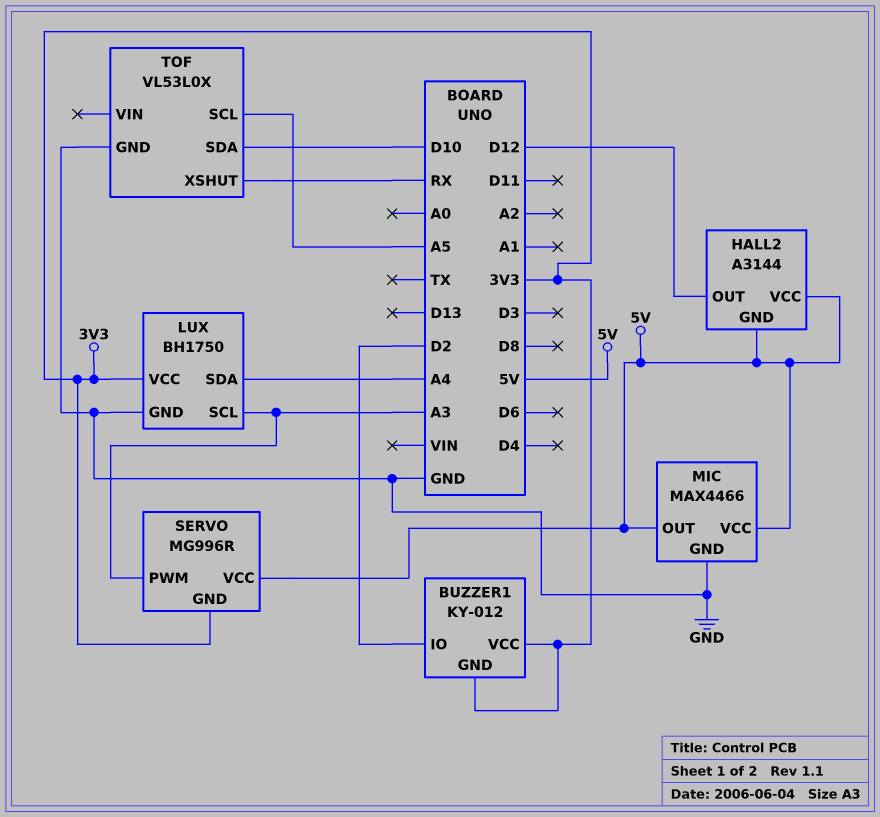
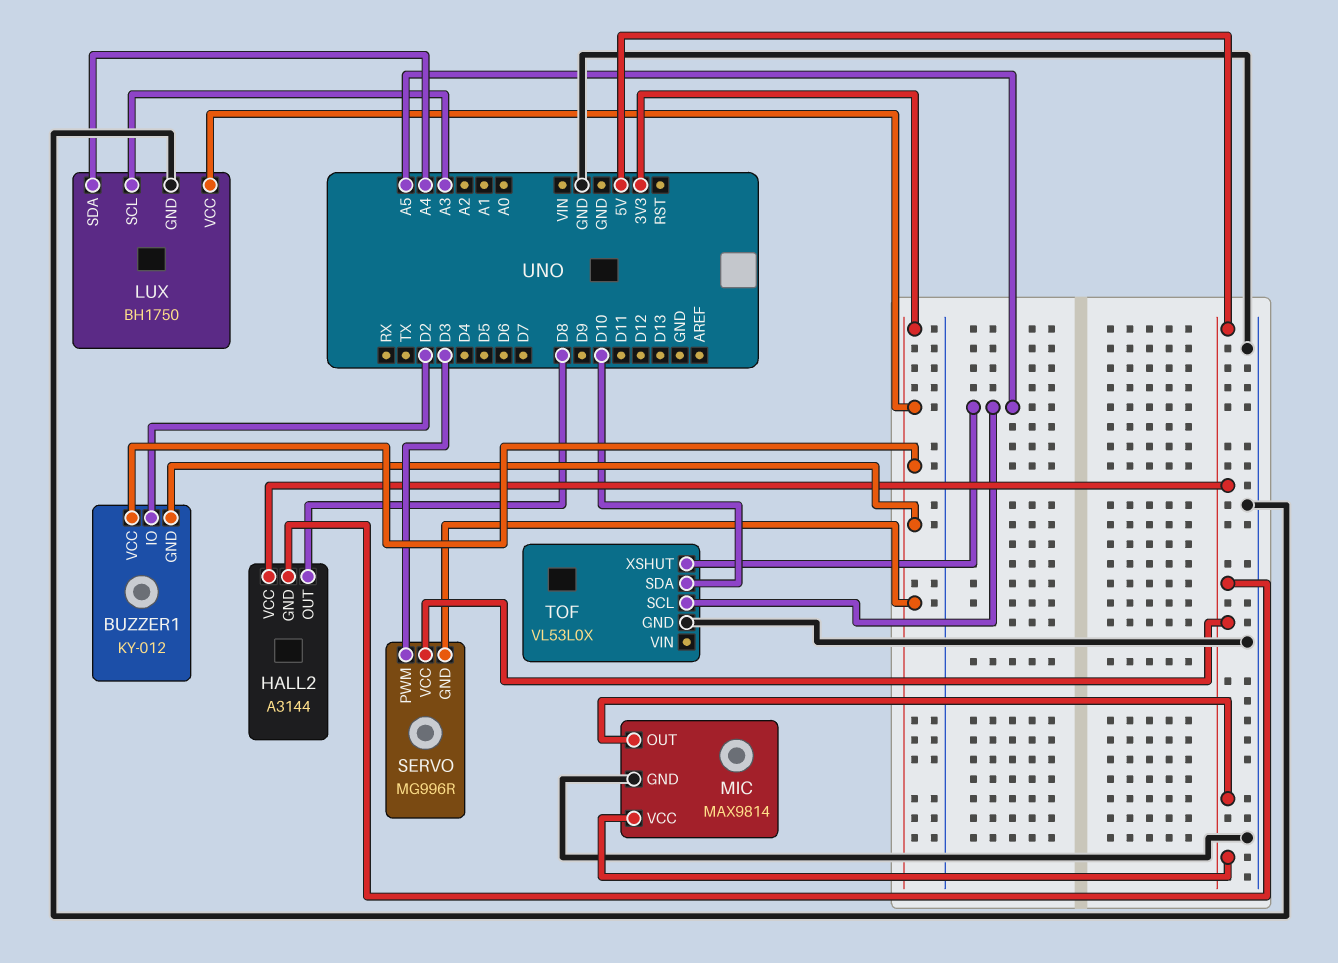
HALL2 pin OUT: D12 -> D8
MIC: MAX4466 -> MAX9814
SERVO pin PWM: A3 -> D3
TOF pin XSHUT: RX -> A5

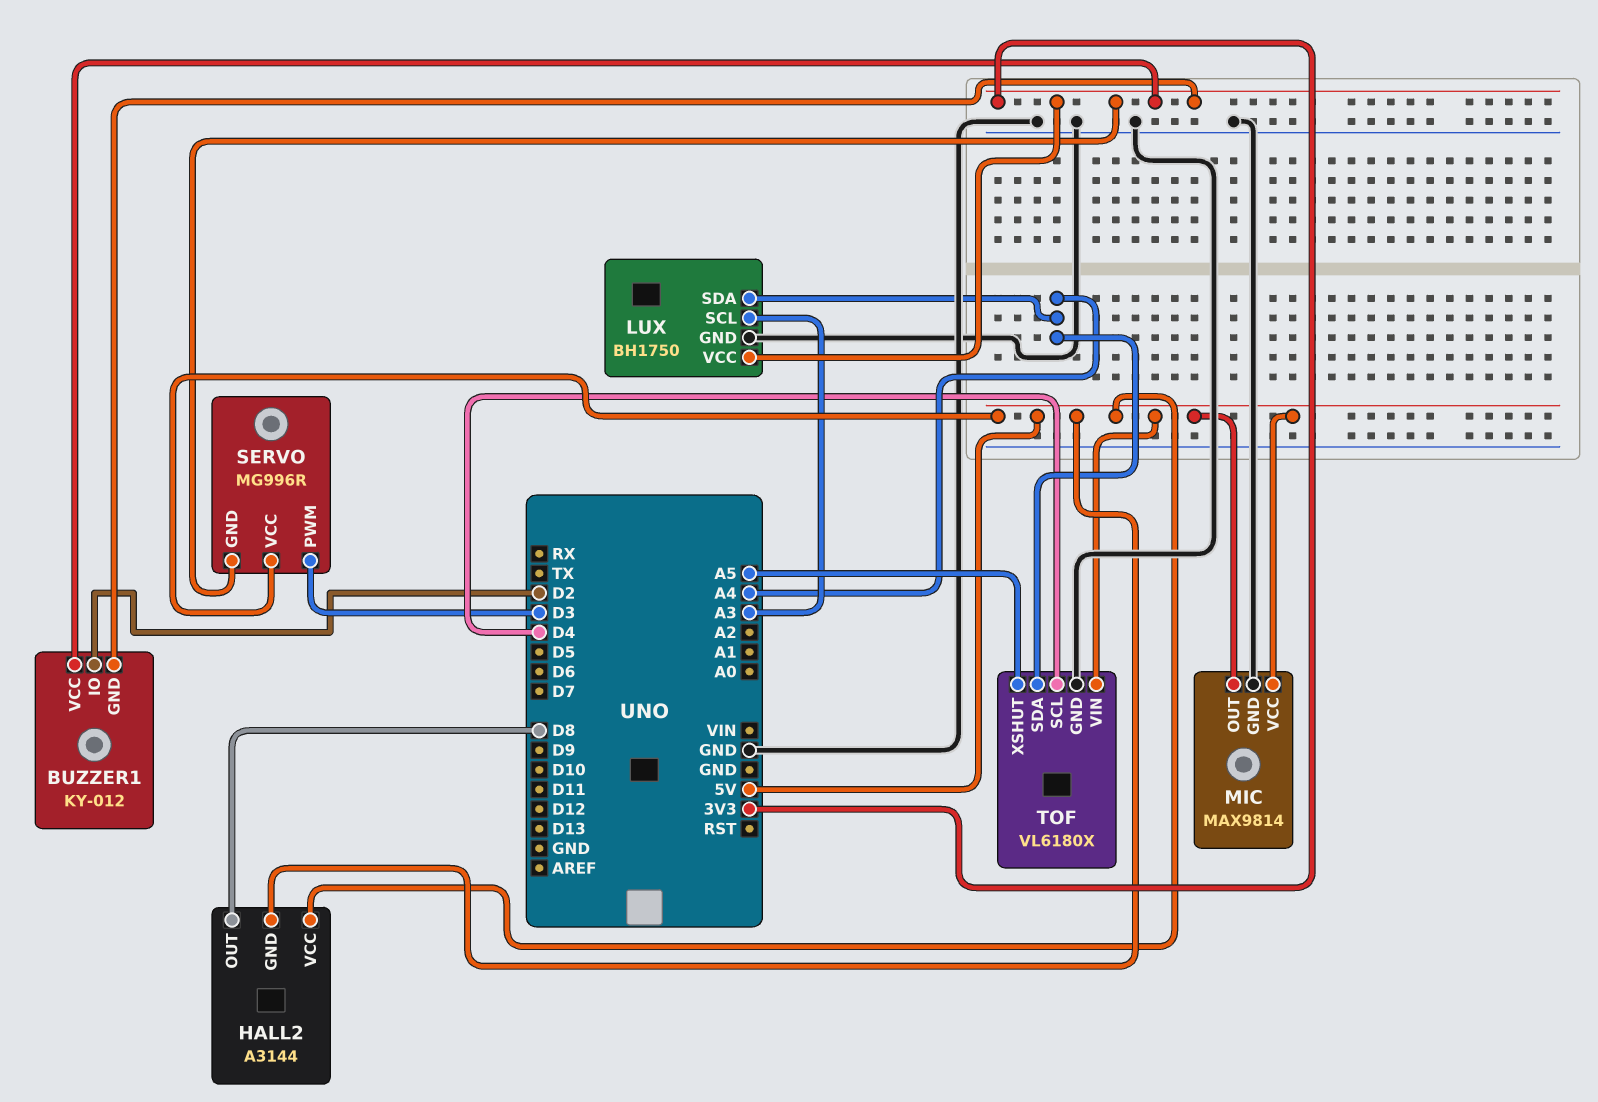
TOF: VL53L0X -> VL6180X
TOF pin SCL: A5 -> D4
TOF pin SDA: D10 -> A4
TOF pin VIN: none -> 5V

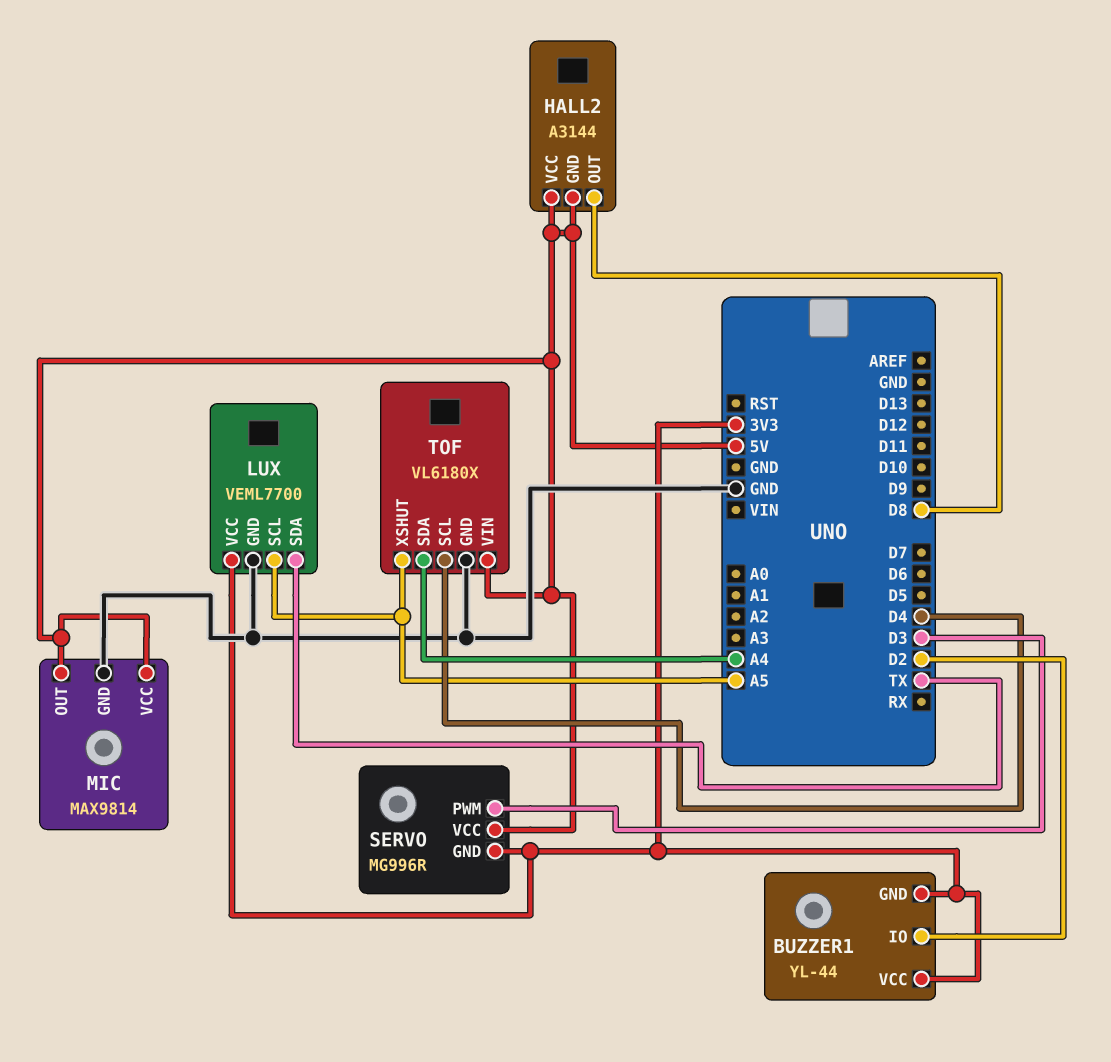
BUZZER1: KY-012 -> YL-44
LUX: BH1750 -> VEML7700
LUX pin SCL: A3 -> A5
LUX pin SDA: A4 -> TX

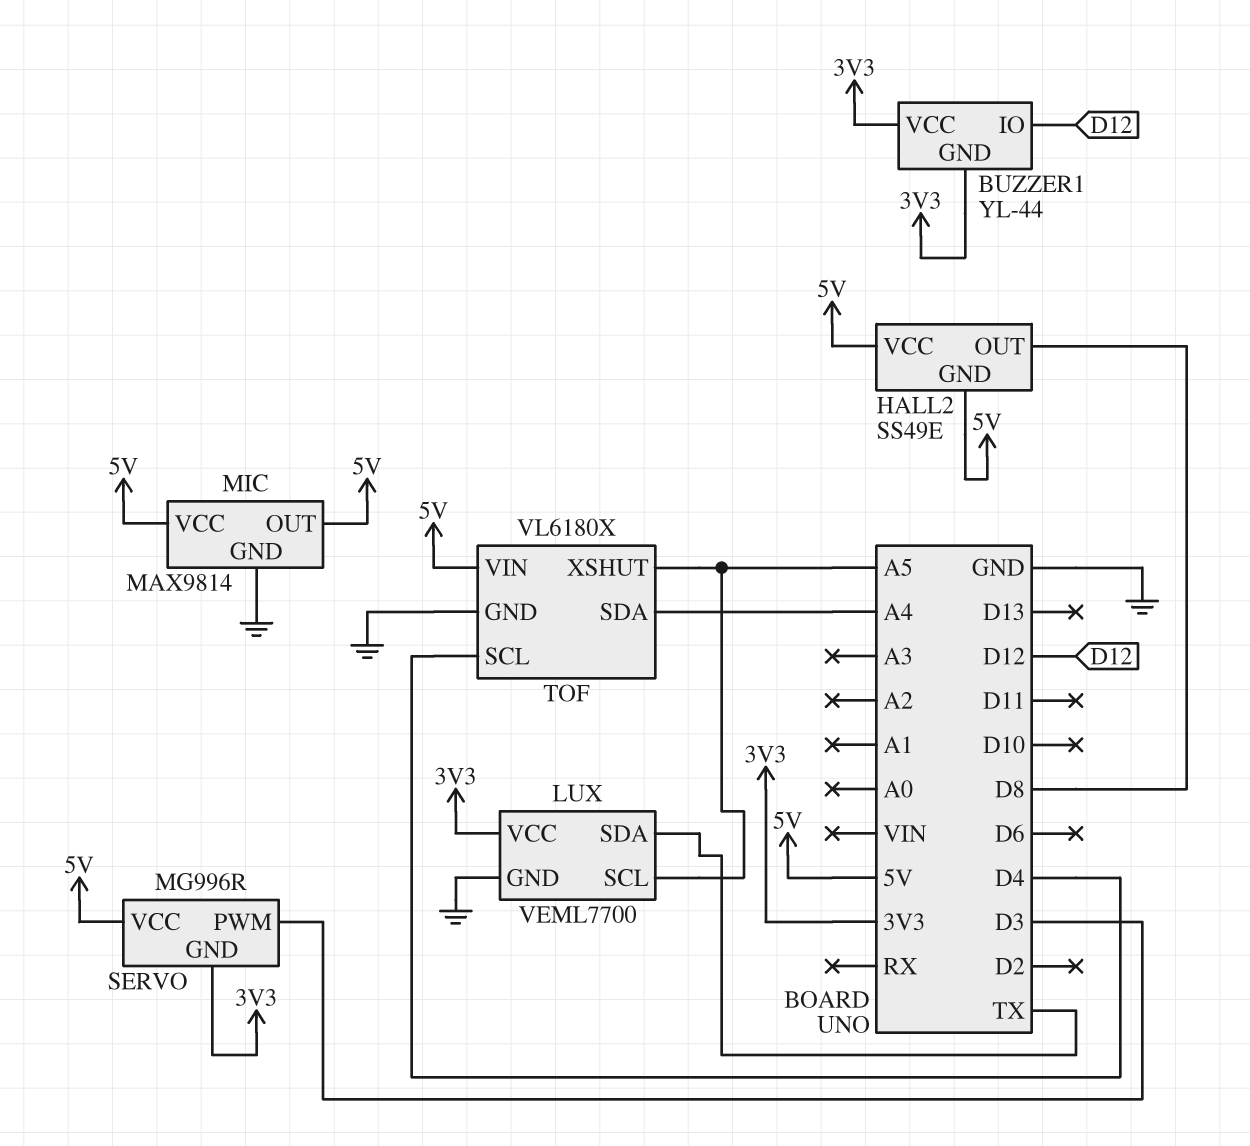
BUZZER1 pin IO: D2 -> D12
HALL2: A3144 -> SS49E

